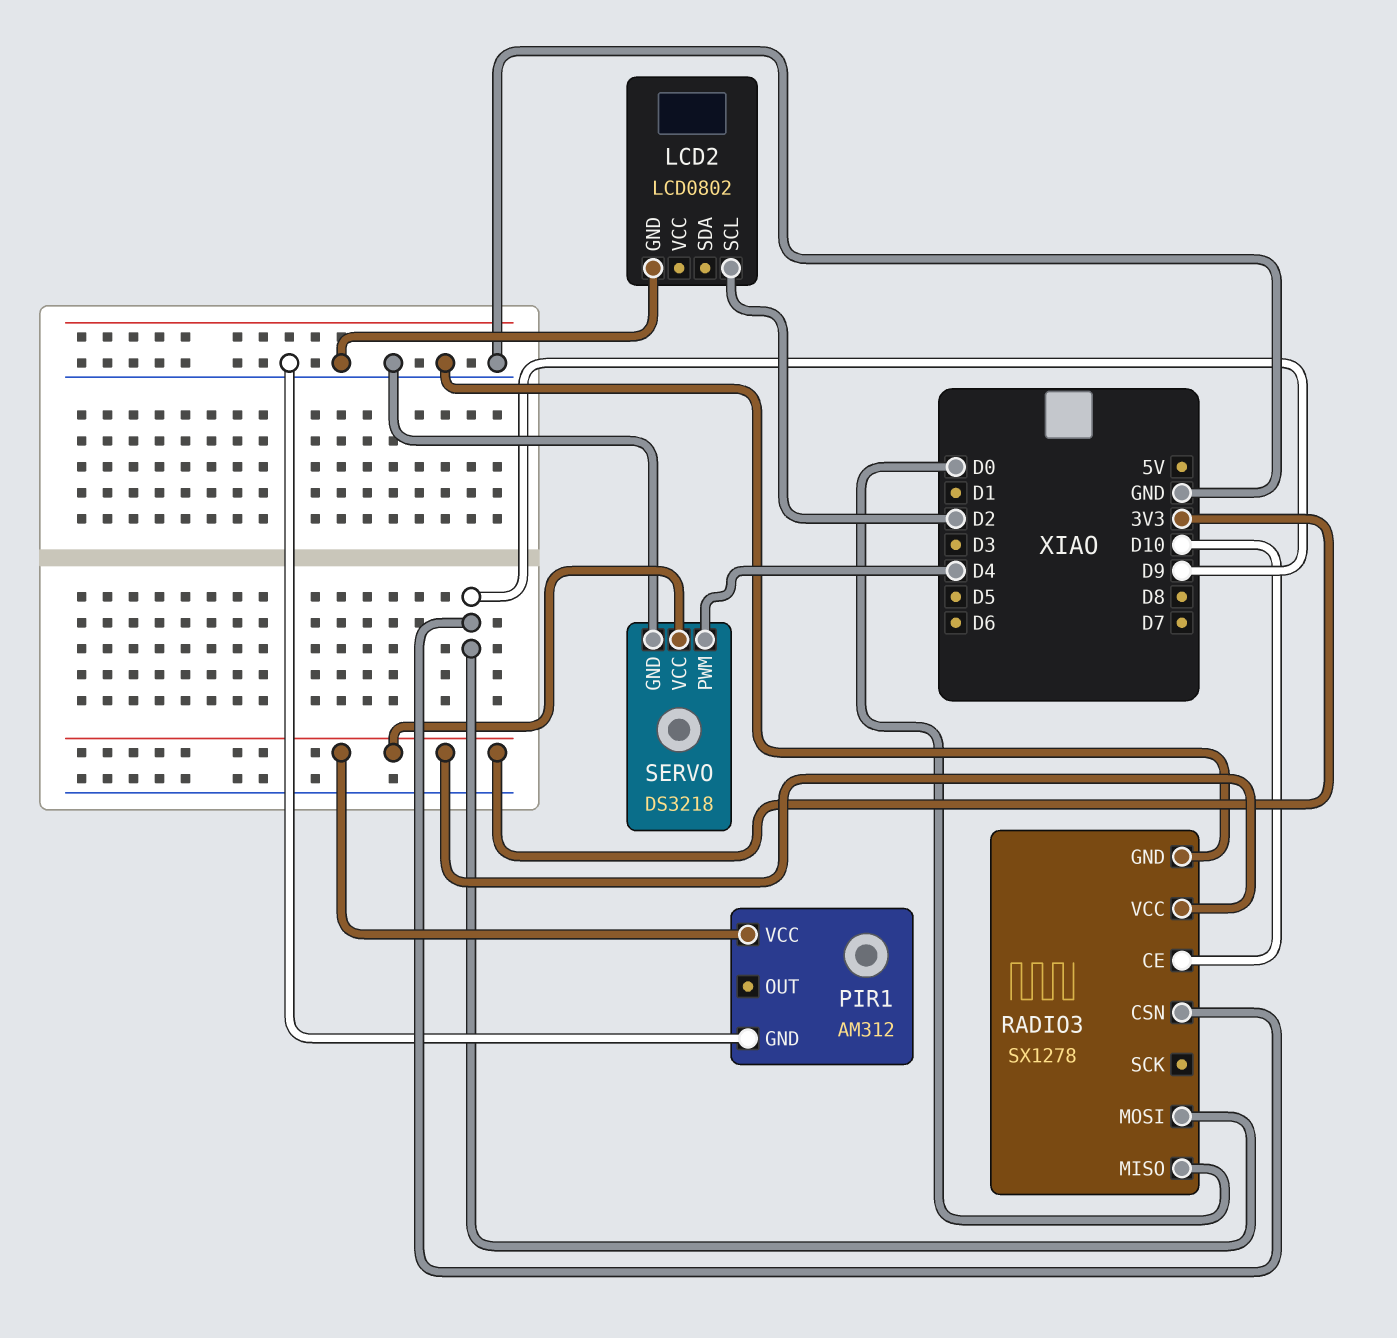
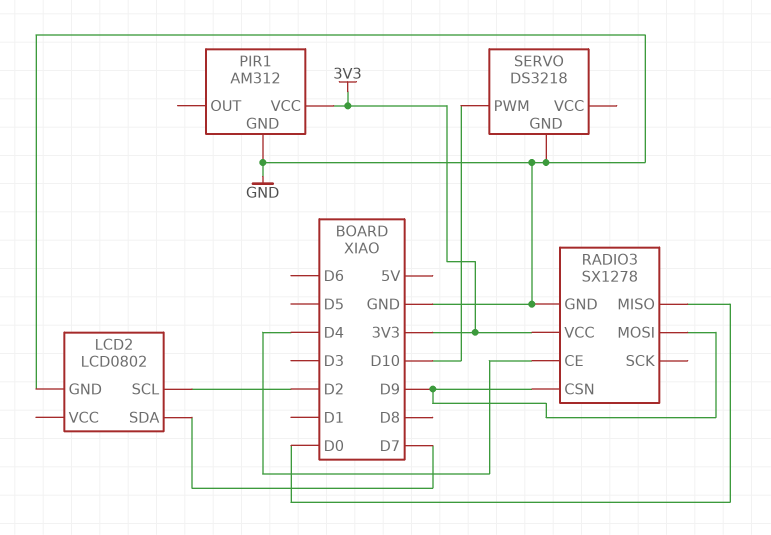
LCD2 pin SDA: none -> D7
RADIO3 pin CE: D10 -> D4
SERVO pin PWM: D4 -> D10
SERVO pin VCC: 3V3 -> none

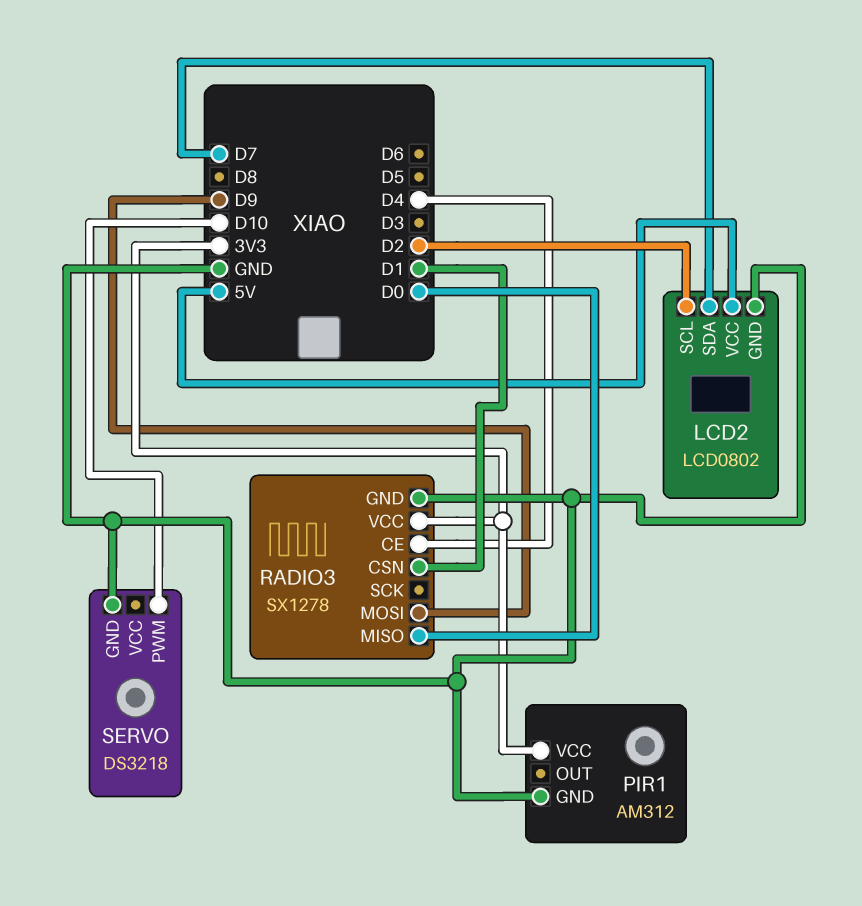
LCD2 pin VCC: none -> 5V
RADIO3 pin CSN: D9 -> D1

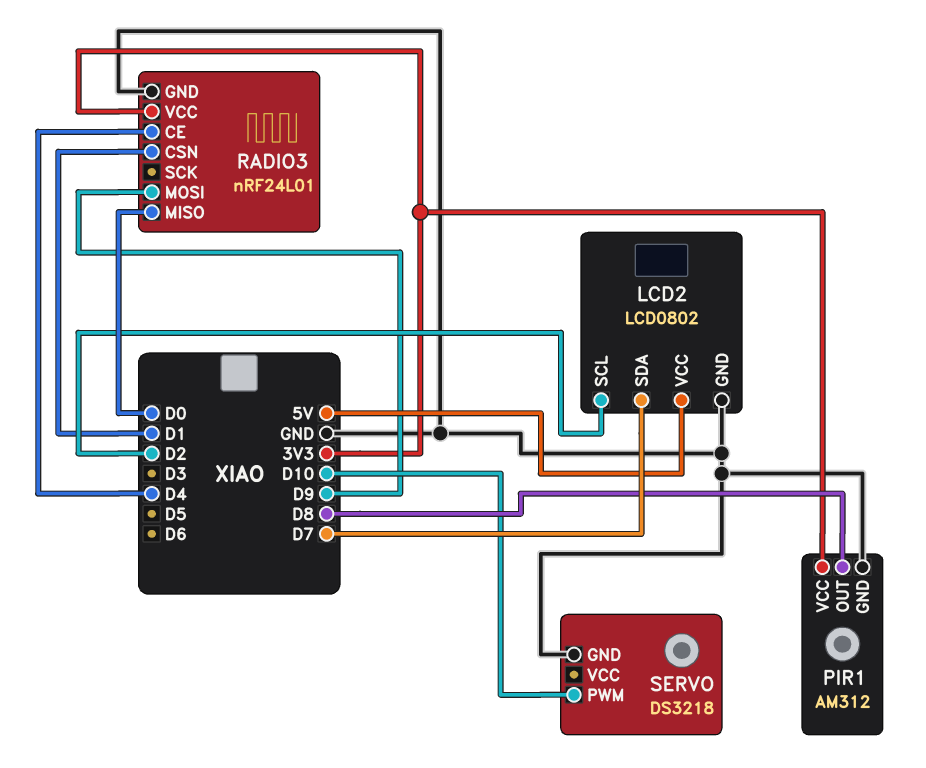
PIR1 pin OUT: none -> D8
RADIO3: SX1278 -> nRF24L01

